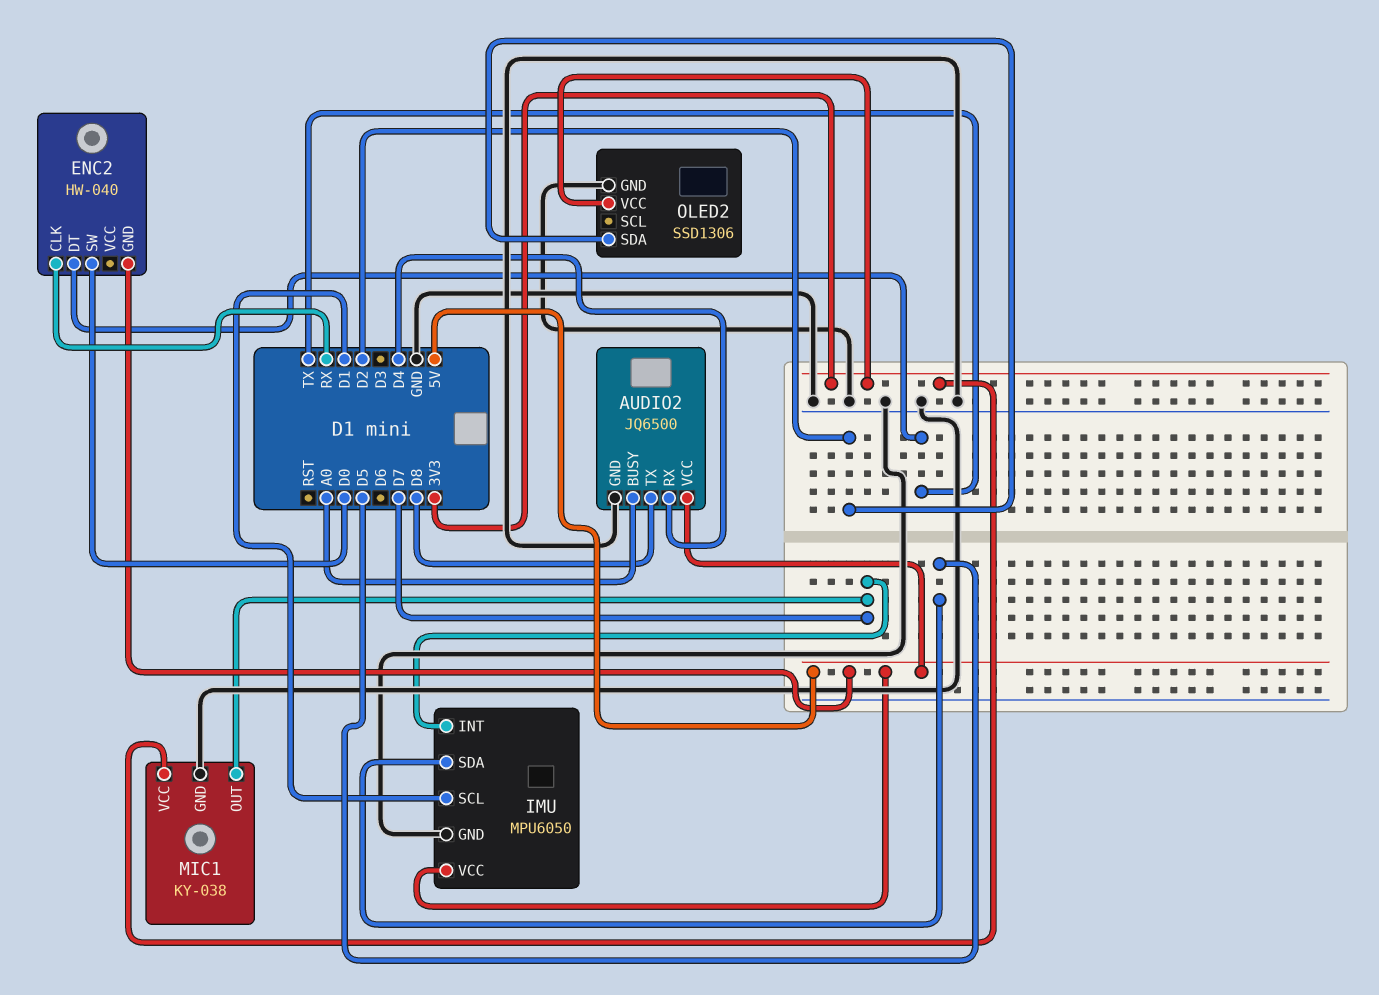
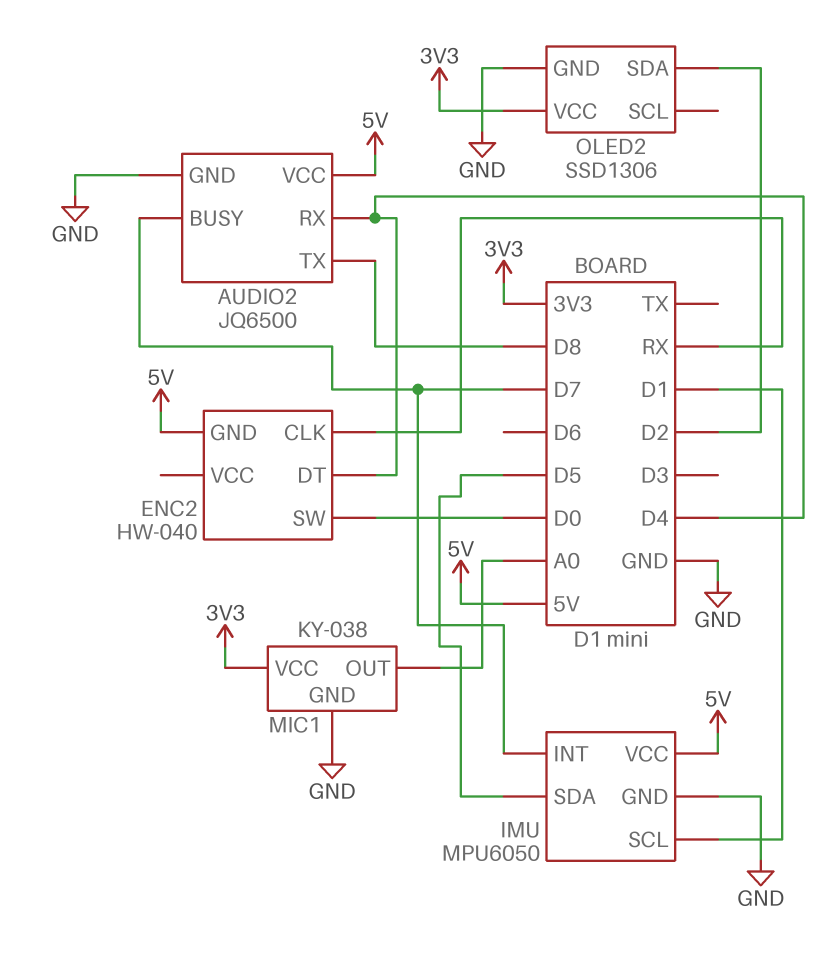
AUDIO2 pin BUSY: A0 -> D7
ENC2 pin DT: TX -> D4
MIC1 pin OUT: D7 -> A0

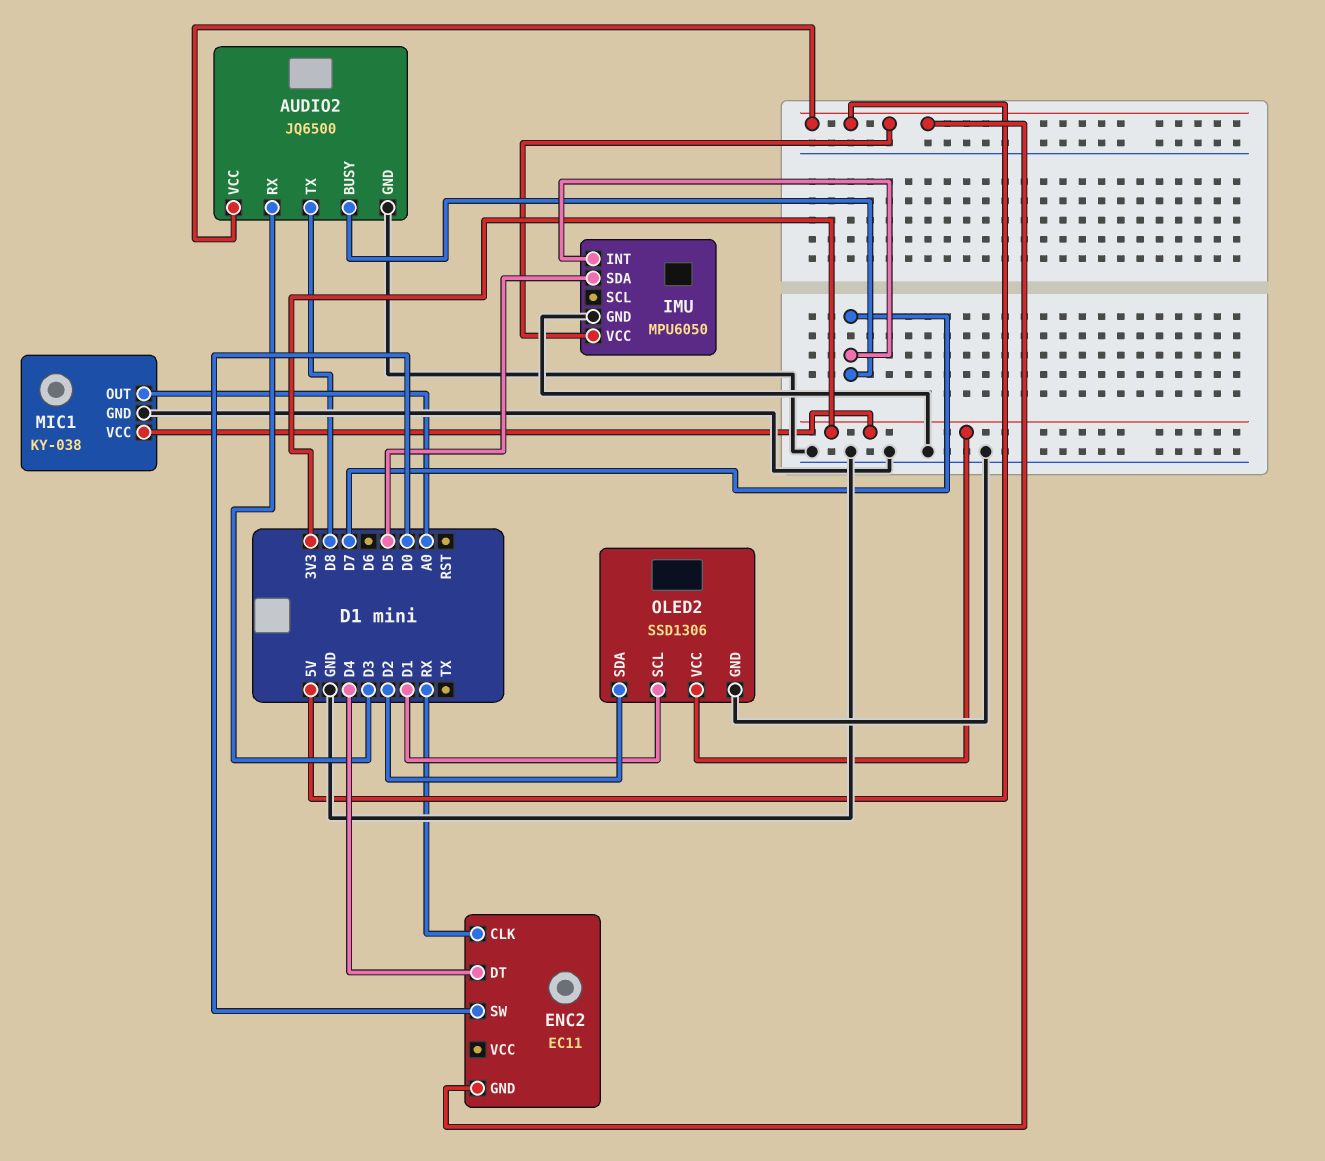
AUDIO2 pin RX: D4 -> D3
ENC2: HW-040 -> EC11
IMU pin SCL: D1 -> none
OLED2 pin SCL: none -> D1

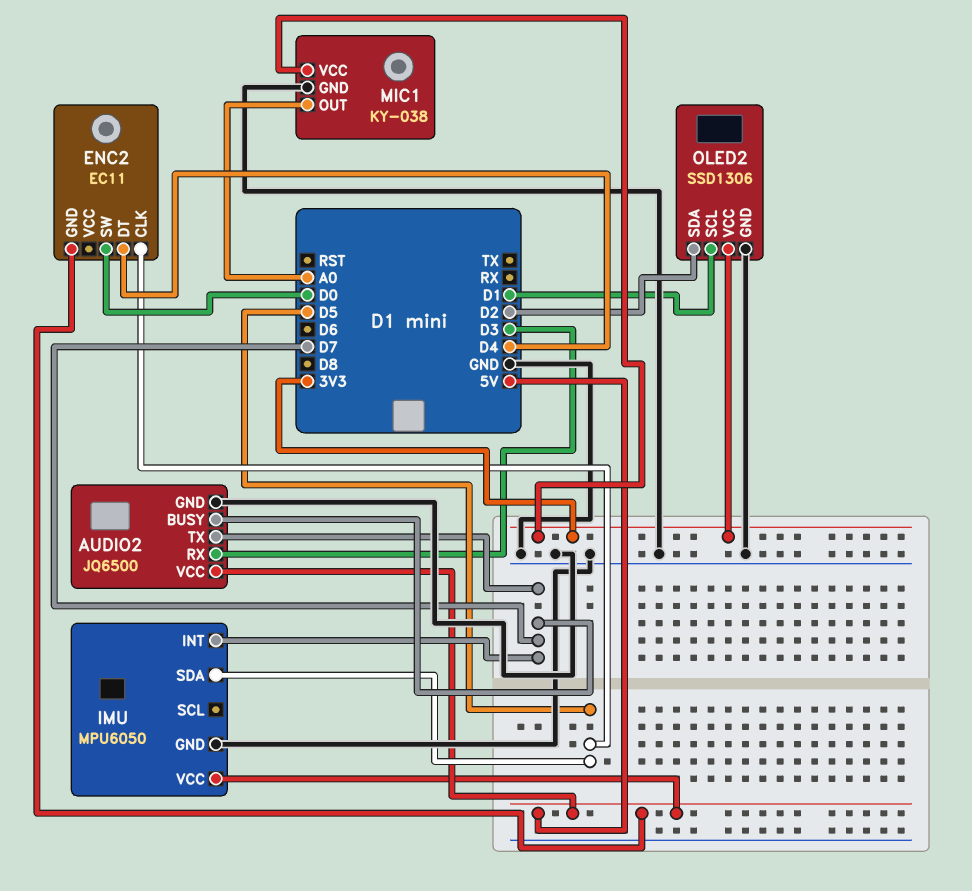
AUDIO2 pin TX: D8 -> D7
ENC2 pin CLK: RX -> D5

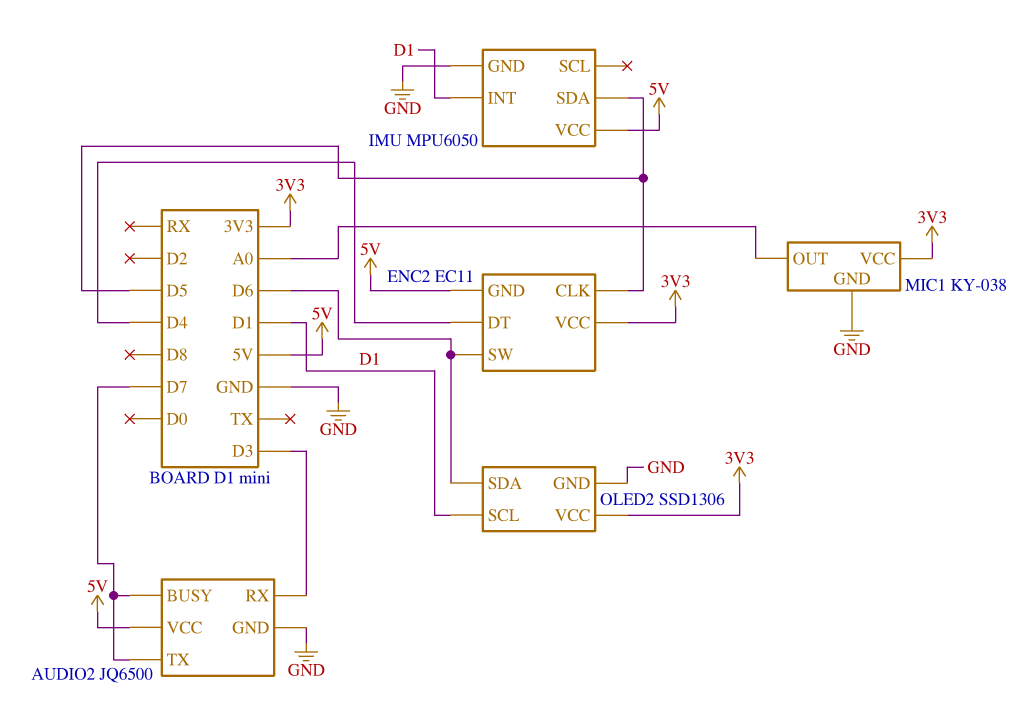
ENC2 pin SW: D0 -> D6
ENC2 pin VCC: none -> 3V3
IMU pin INT: D7 -> D1
OLED2 pin SDA: D2 -> D6

